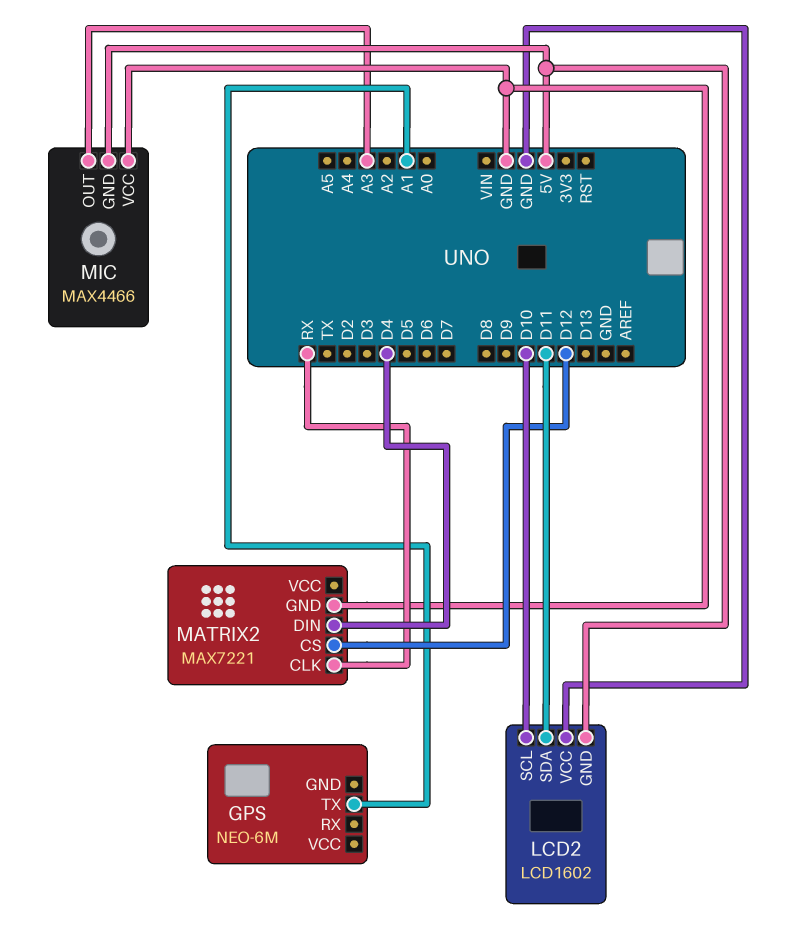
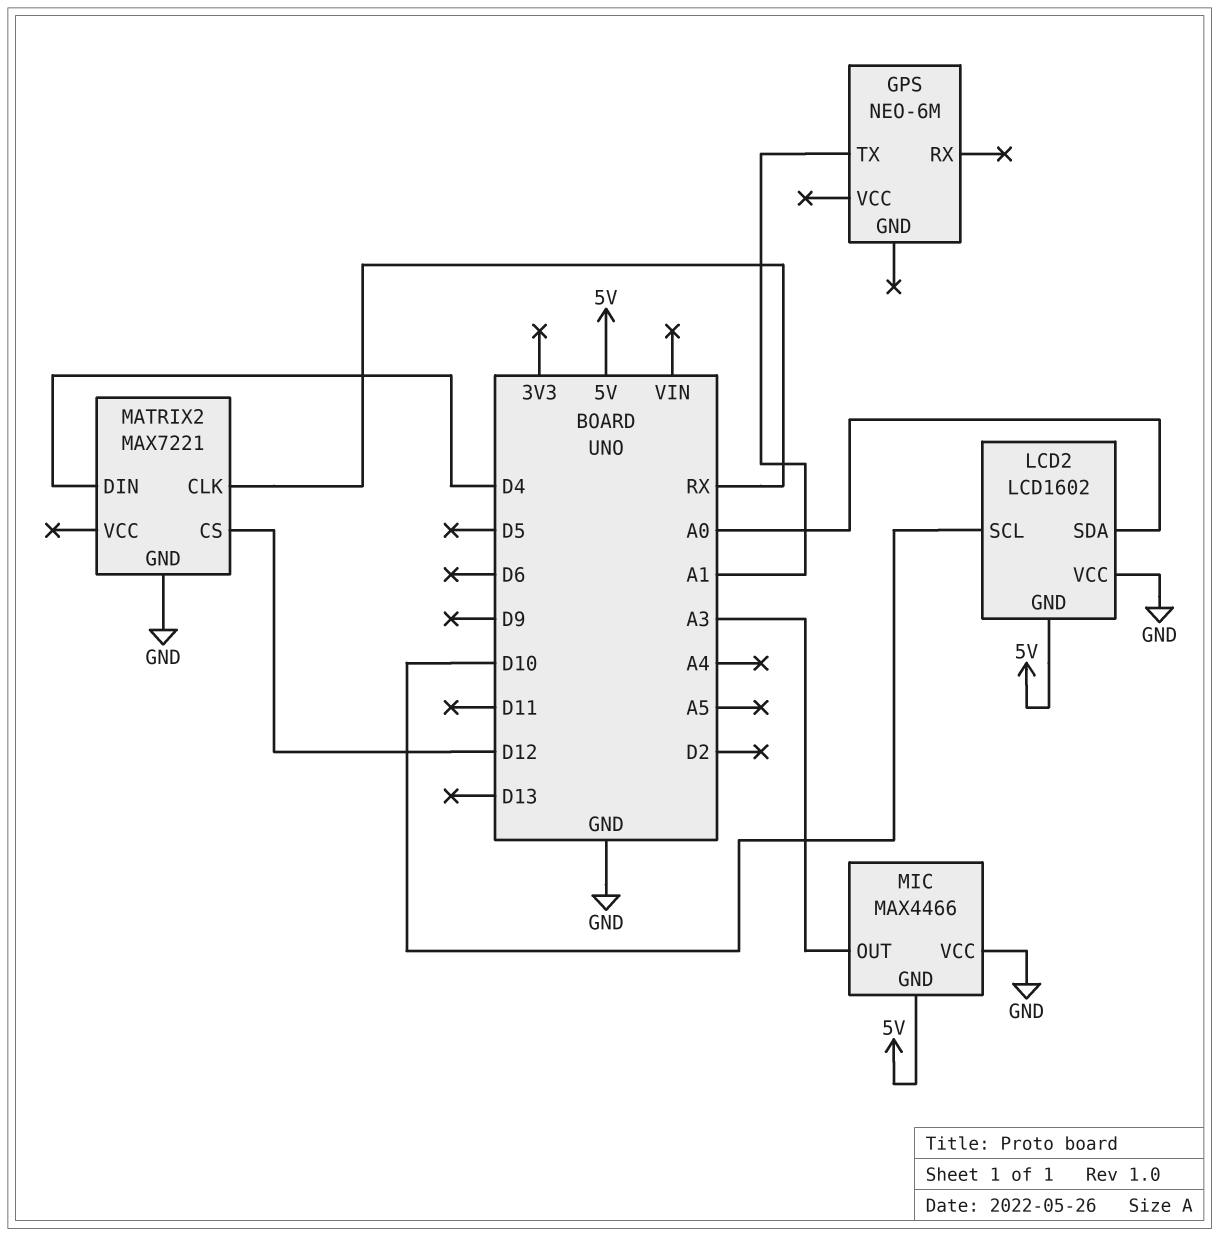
LCD2 pin SDA: D11 -> A0

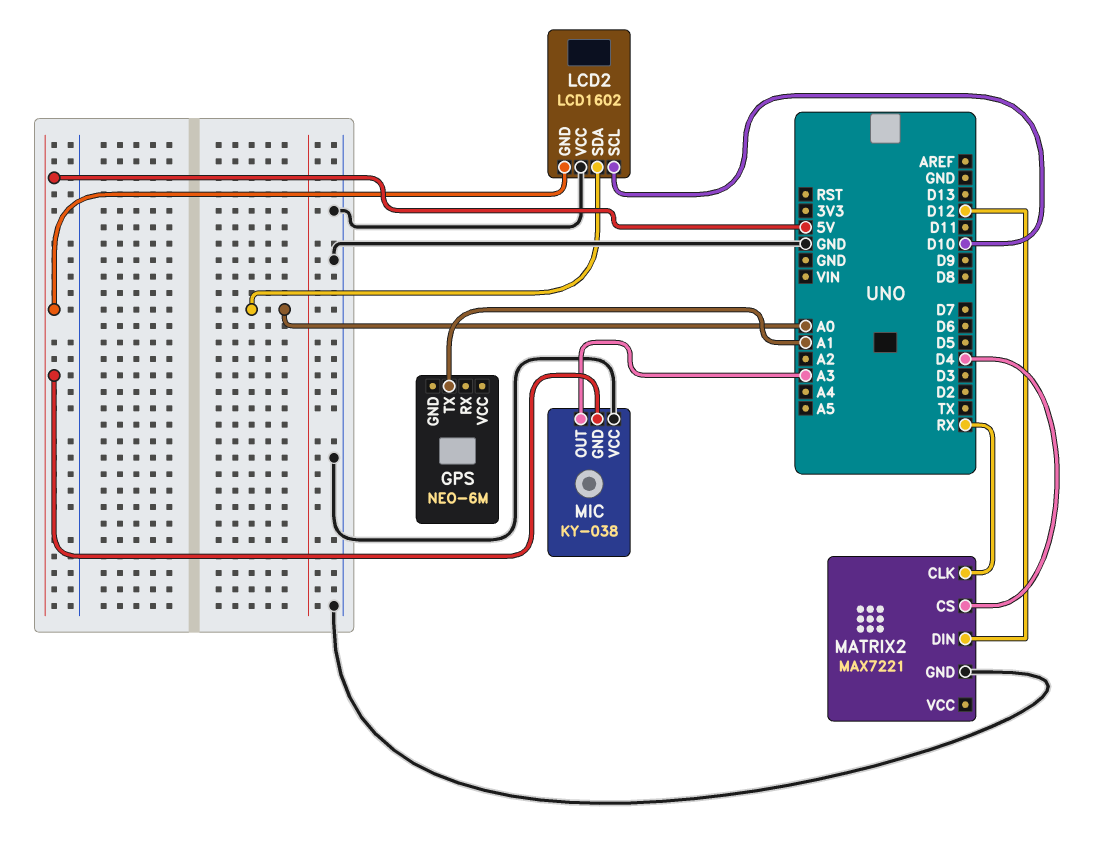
MATRIX2 pin CS: D12 -> D4
MATRIX2 pin DIN: D4 -> D12
MIC: MAX4466 -> KY-038

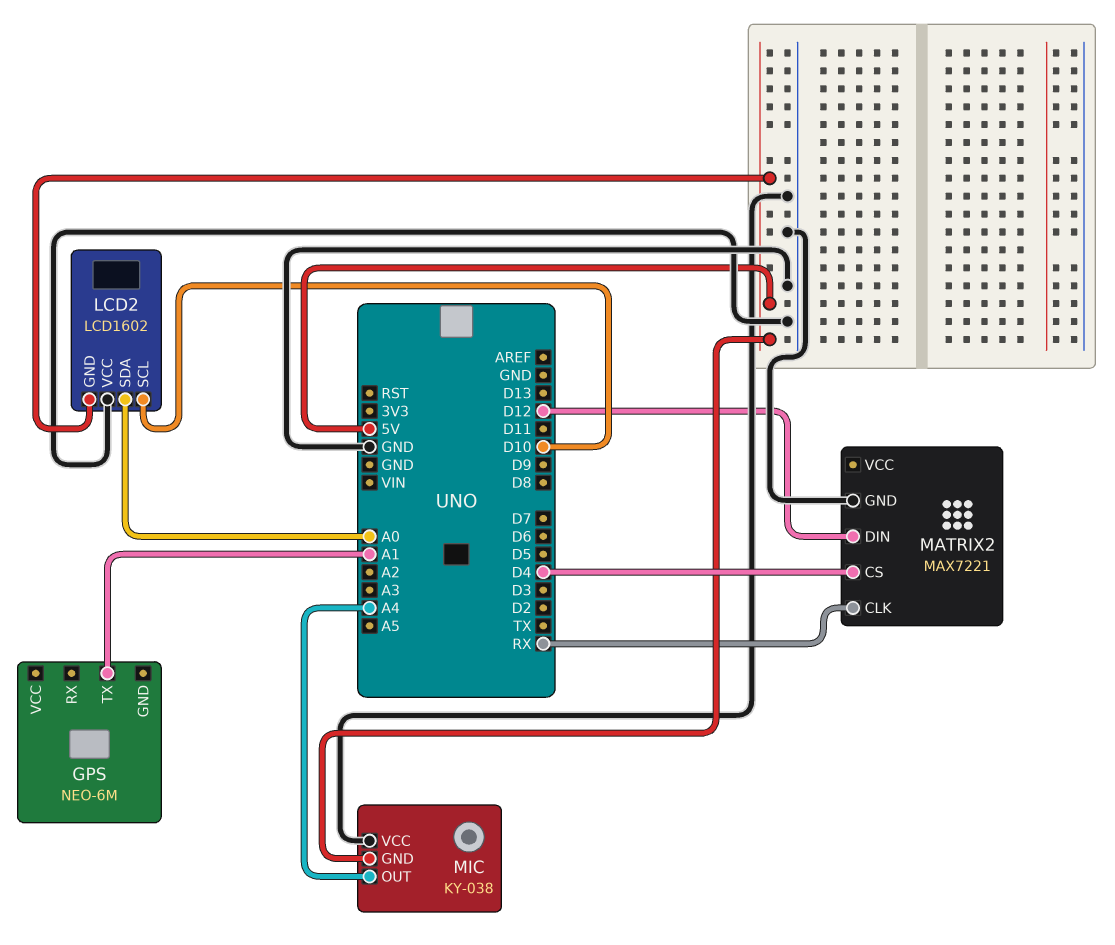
MIC pin OUT: A3 -> A4

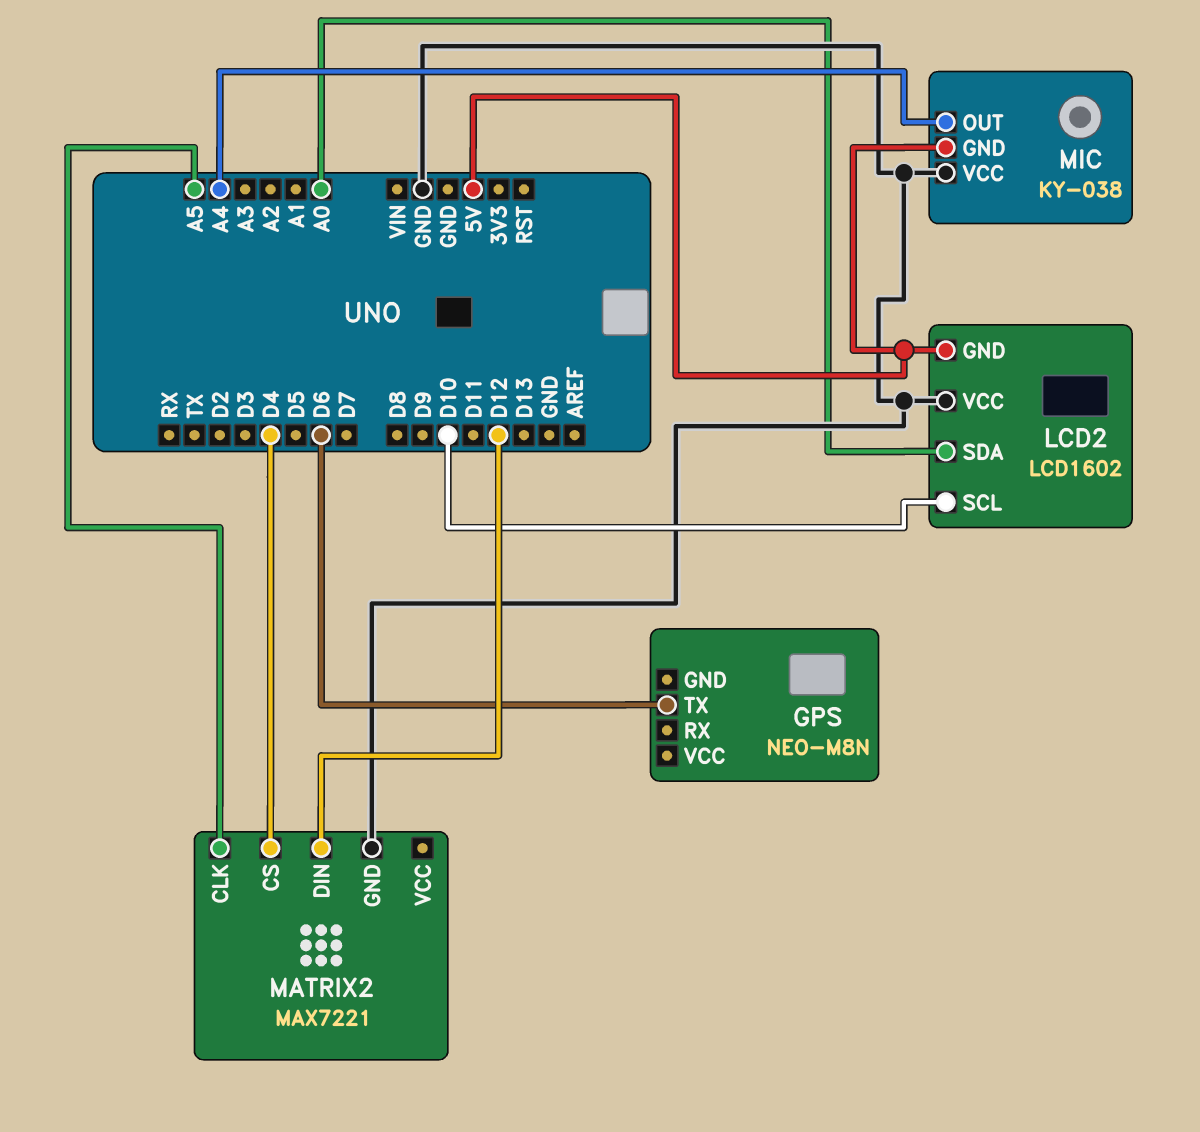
GPS: NEO-6M -> NEO-M8N
GPS pin TX: A1 -> D6
MATRIX2 pin CLK: RX -> A5

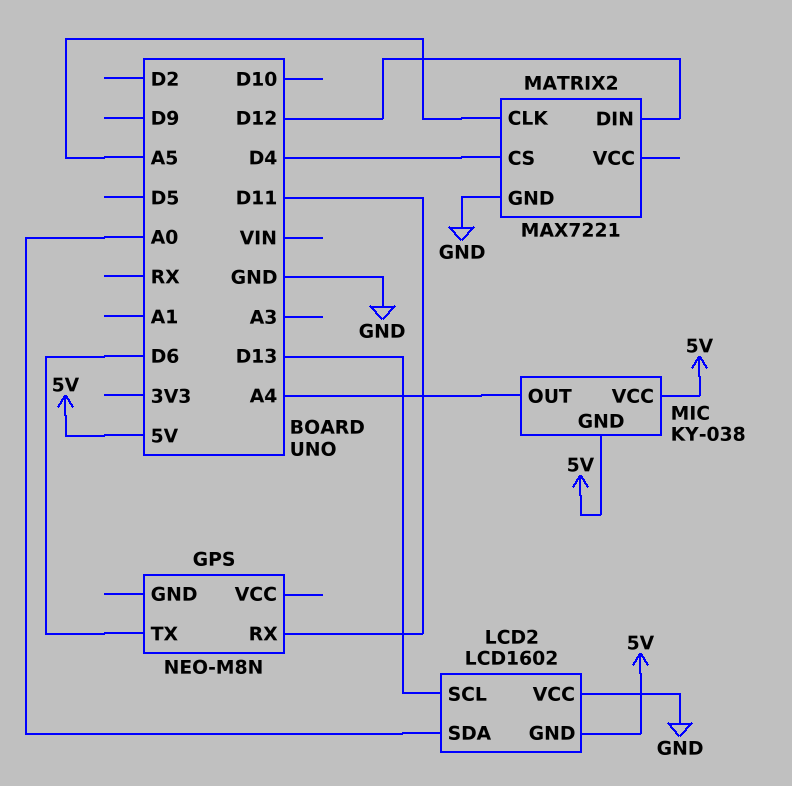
GPS pin RX: none -> D11
LCD2 pin SCL: D10 -> D13
MIC pin VCC: GND -> 5V

